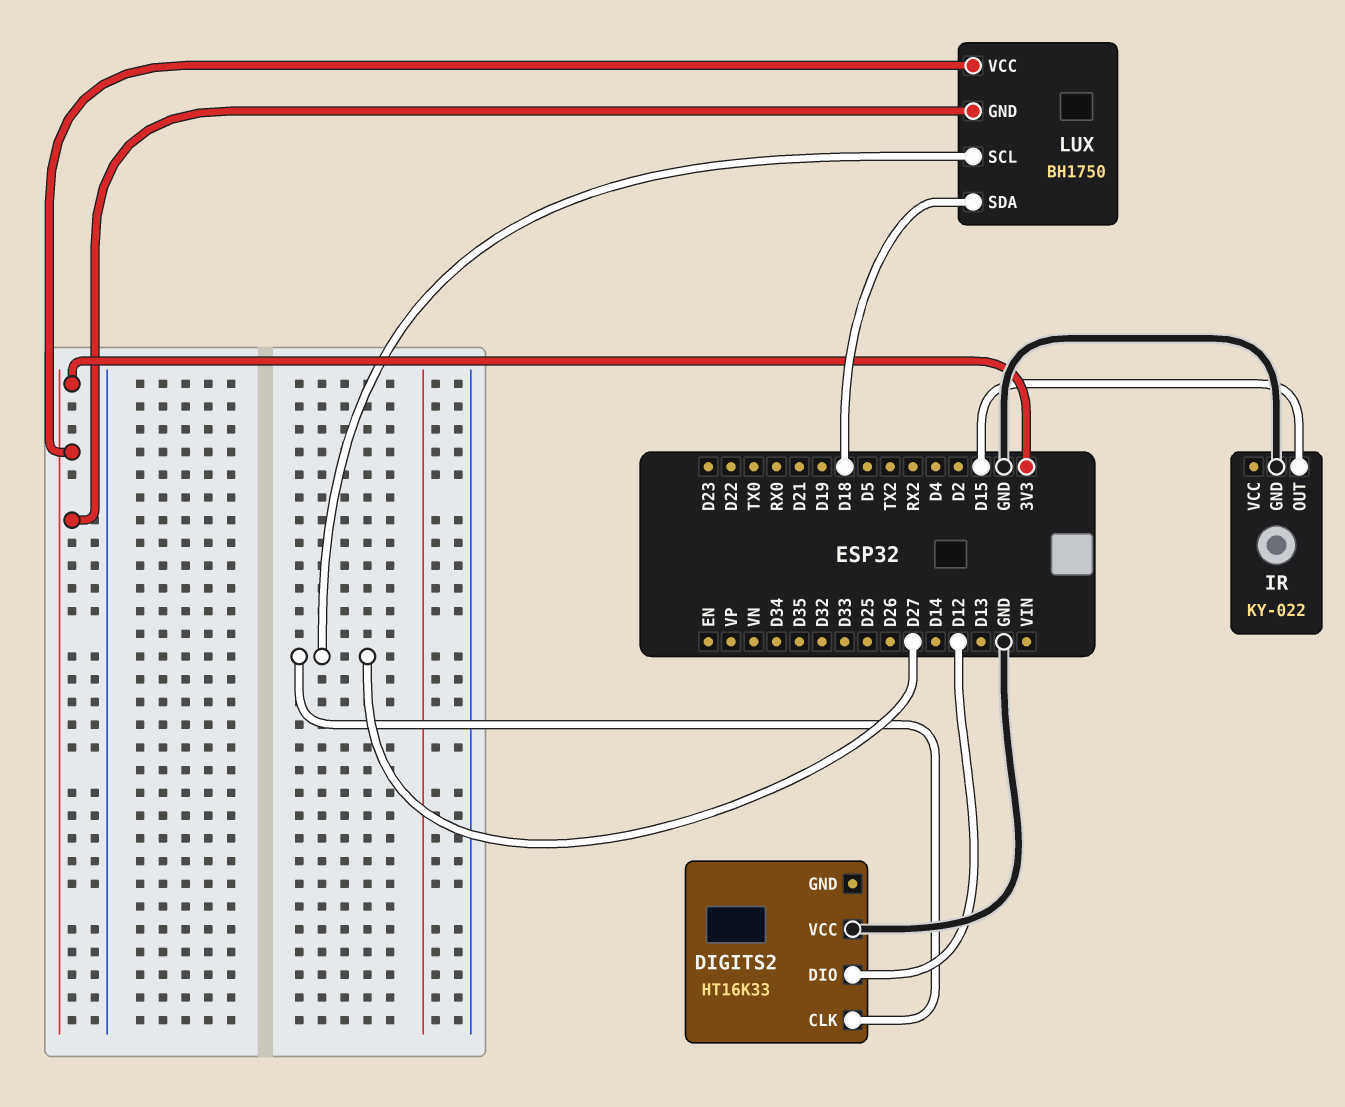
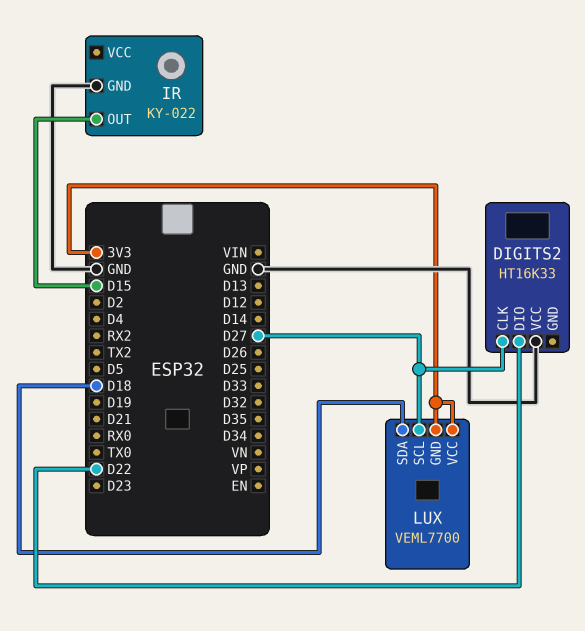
DIGITS2 pin DIO: D12 -> D22
LUX: BH1750 -> VEML7700

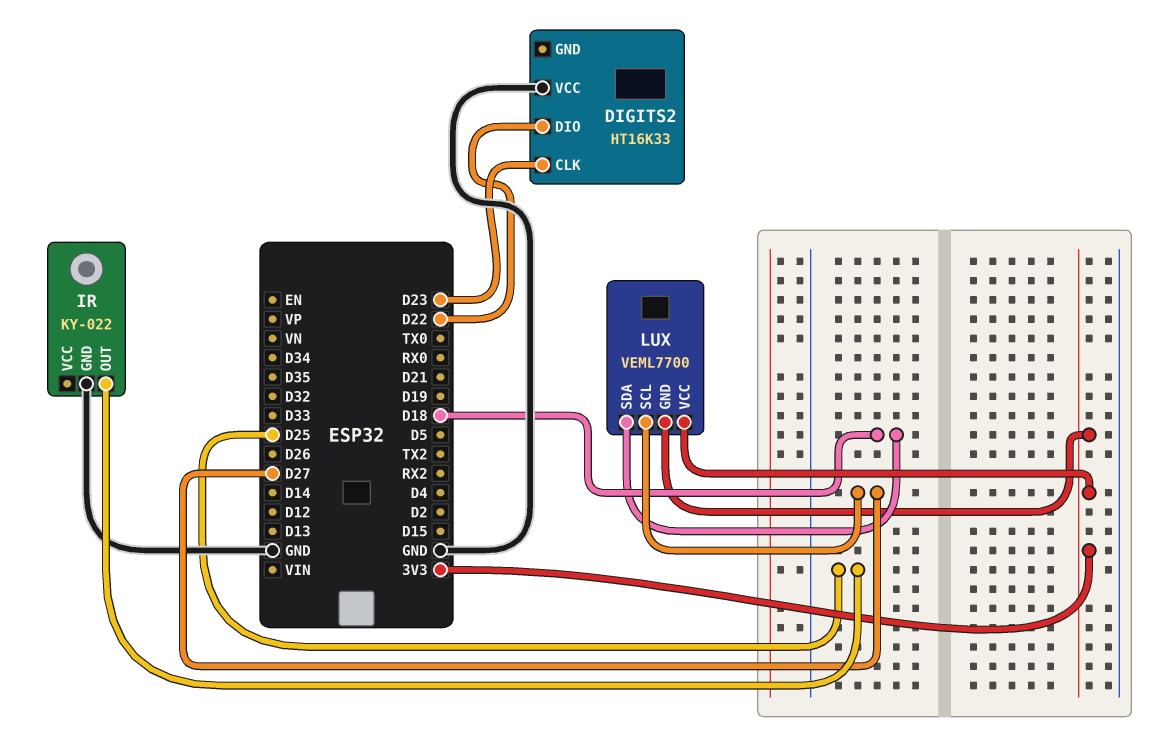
DIGITS2 pin CLK: D27 -> D23
IR pin OUT: D15 -> D25

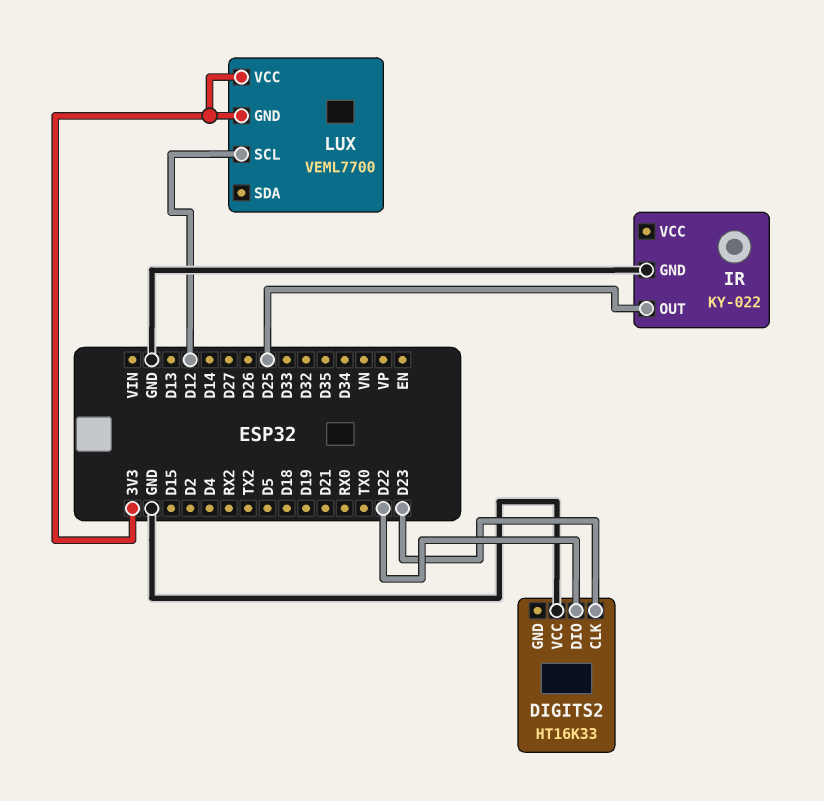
LUX pin SCL: D27 -> D12
LUX pin SDA: D18 -> none

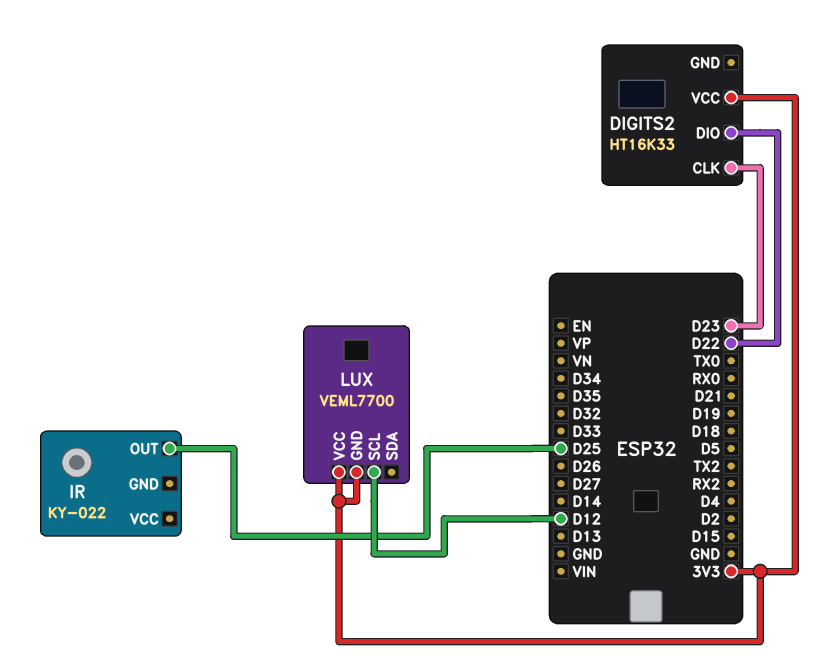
DIGITS2 pin VCC: GND -> 3V3
IR pin GND: GND -> none

